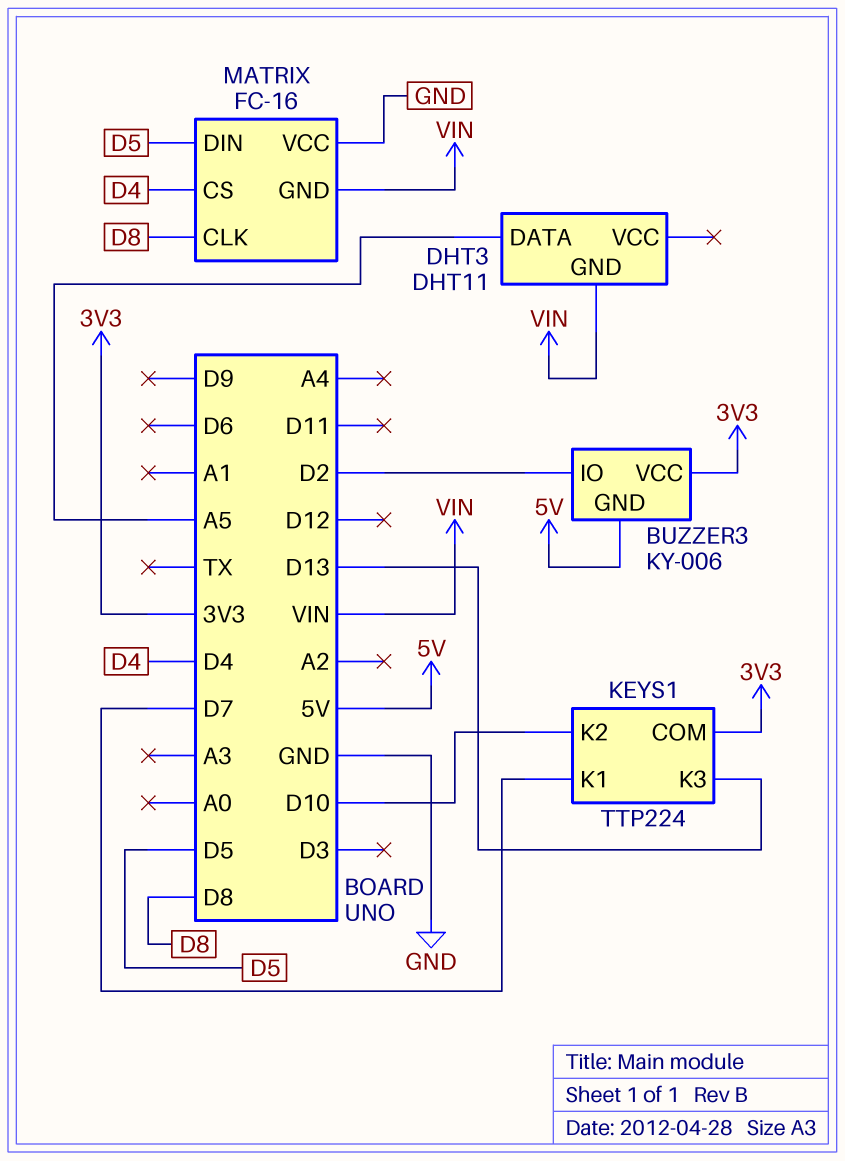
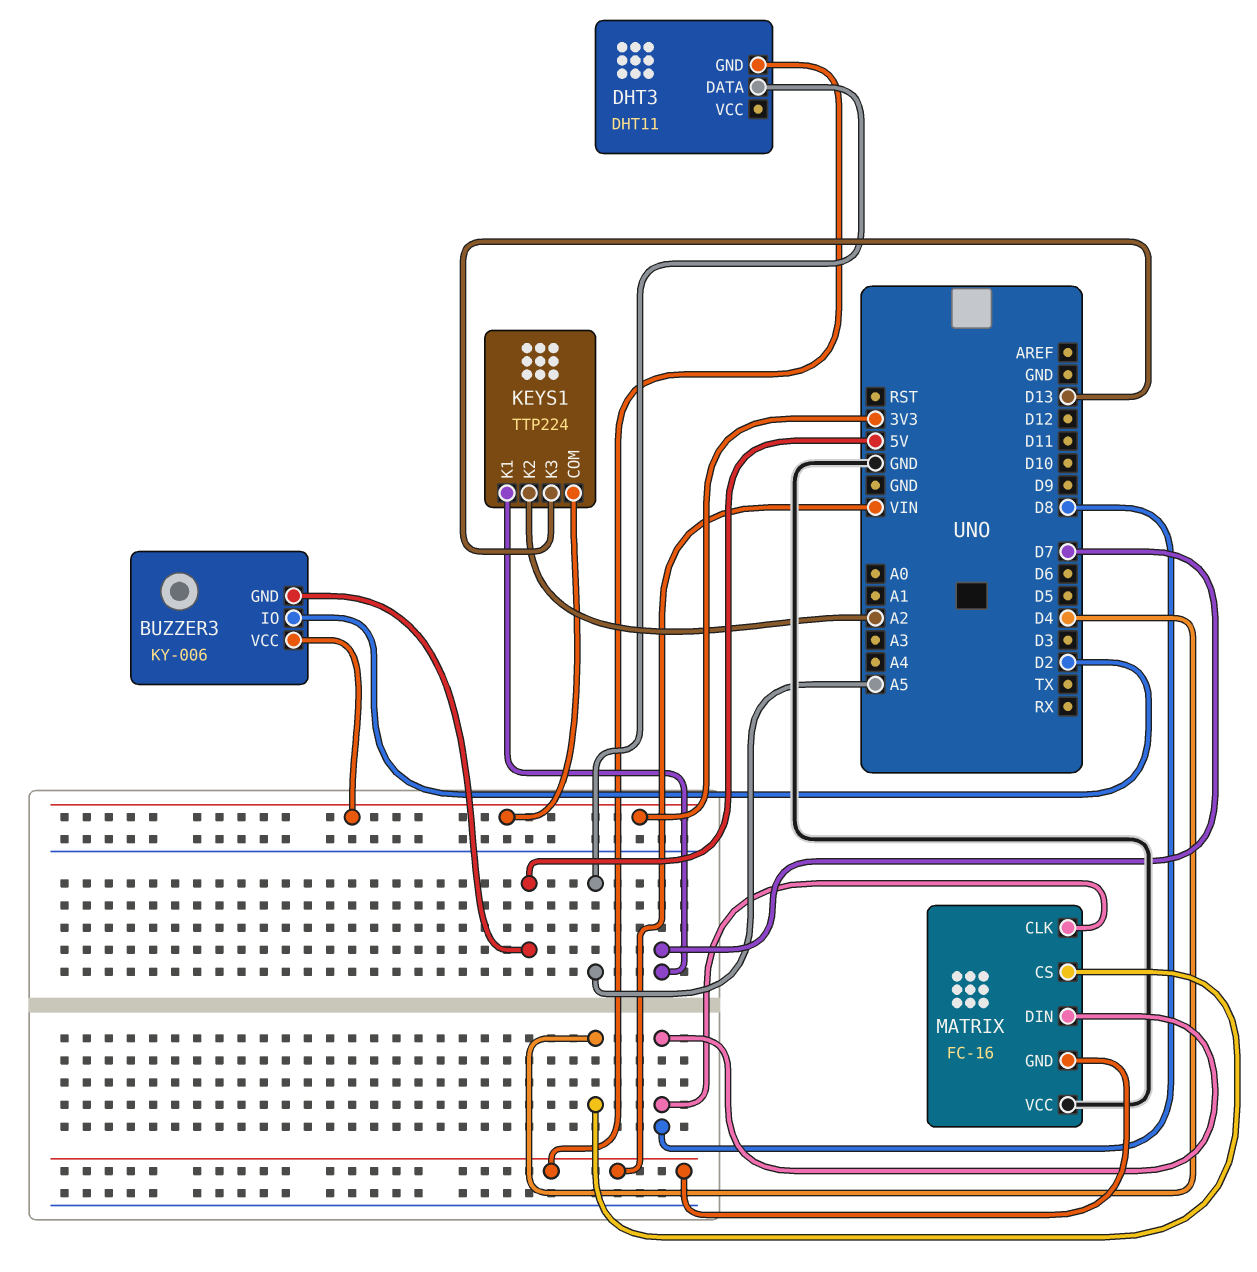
KEYS1 pin K2: D10 -> A2
MATRIX pin DIN: D5 -> D8

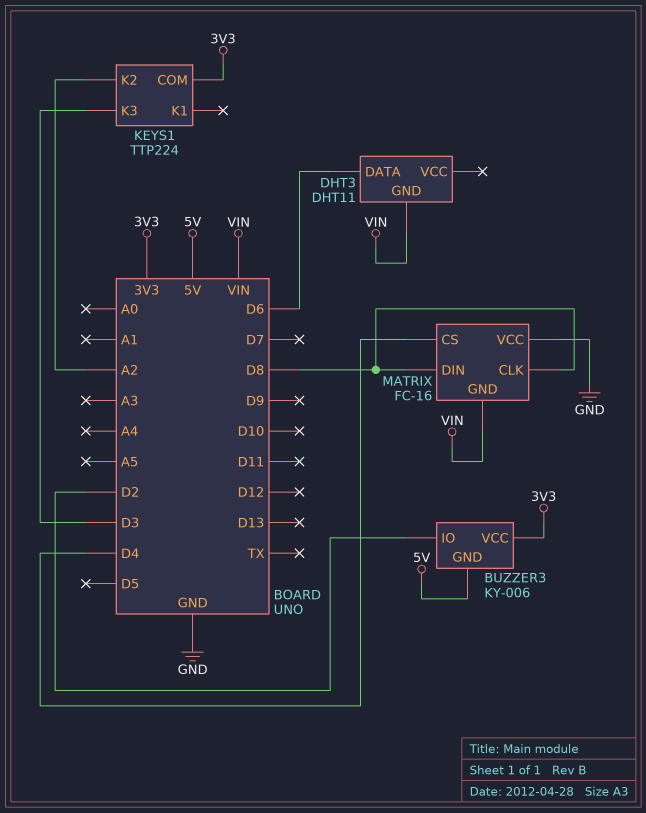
DHT3 pin DATA: A5 -> D6
KEYS1 pin K1: D7 -> none
KEYS1 pin K3: D13 -> D3

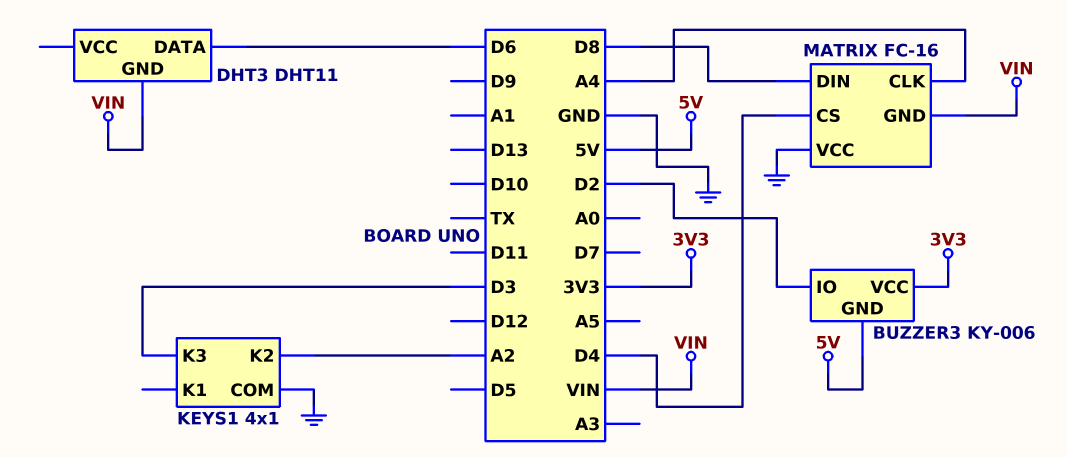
KEYS1: TTP224 -> 4x1
KEYS1 pin COM: 3V3 -> GND
MATRIX pin CLK: D8 -> A4

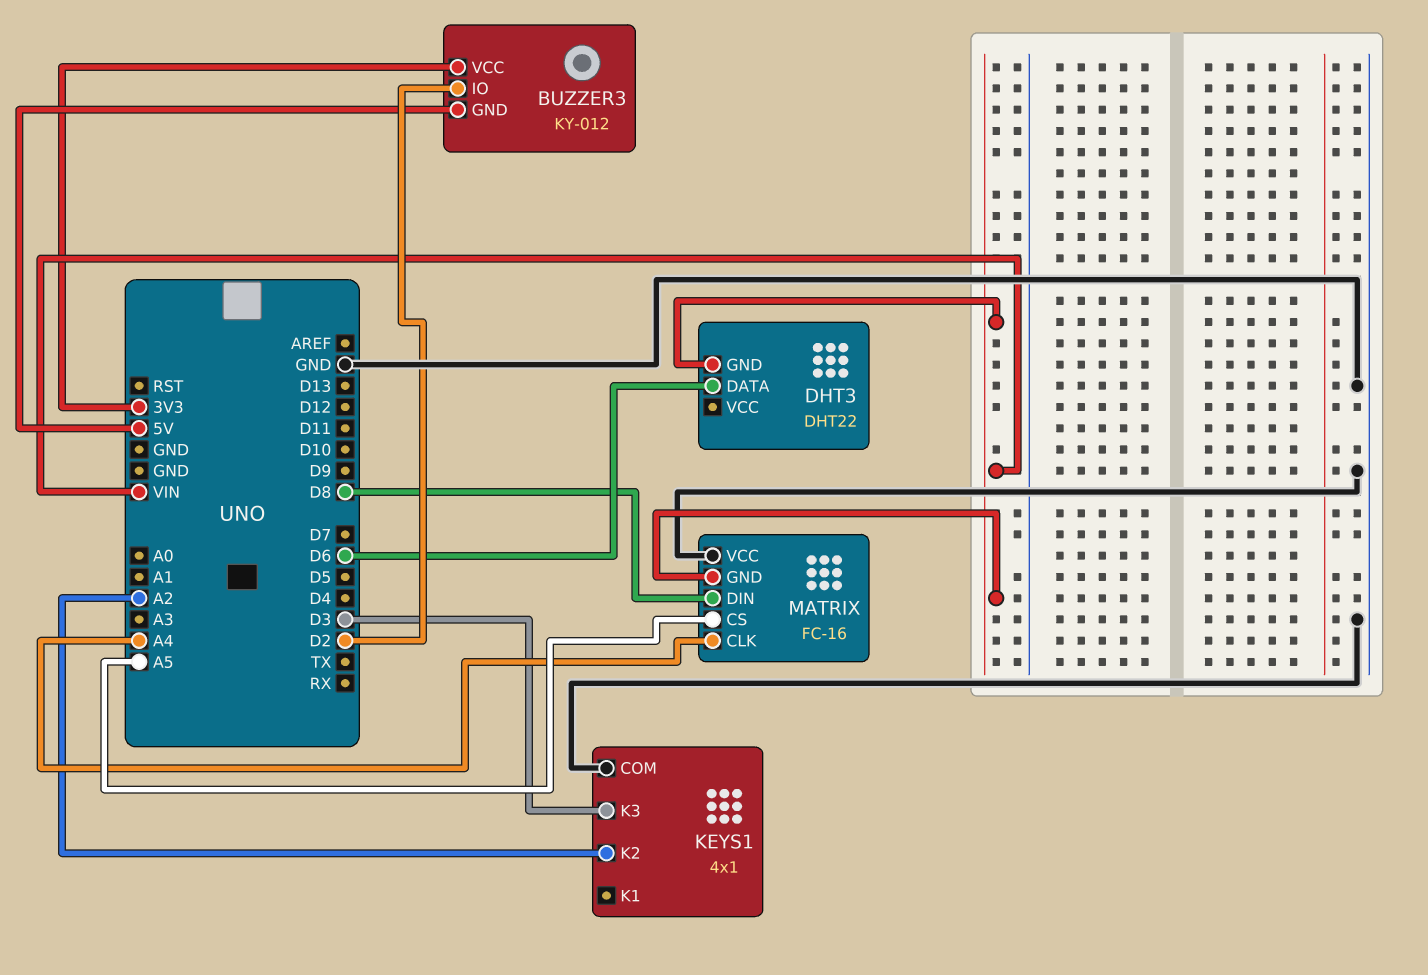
BUZZER3: KY-006 -> KY-012
DHT3: DHT11 -> DHT22
MATRIX pin CS: D4 -> A5

